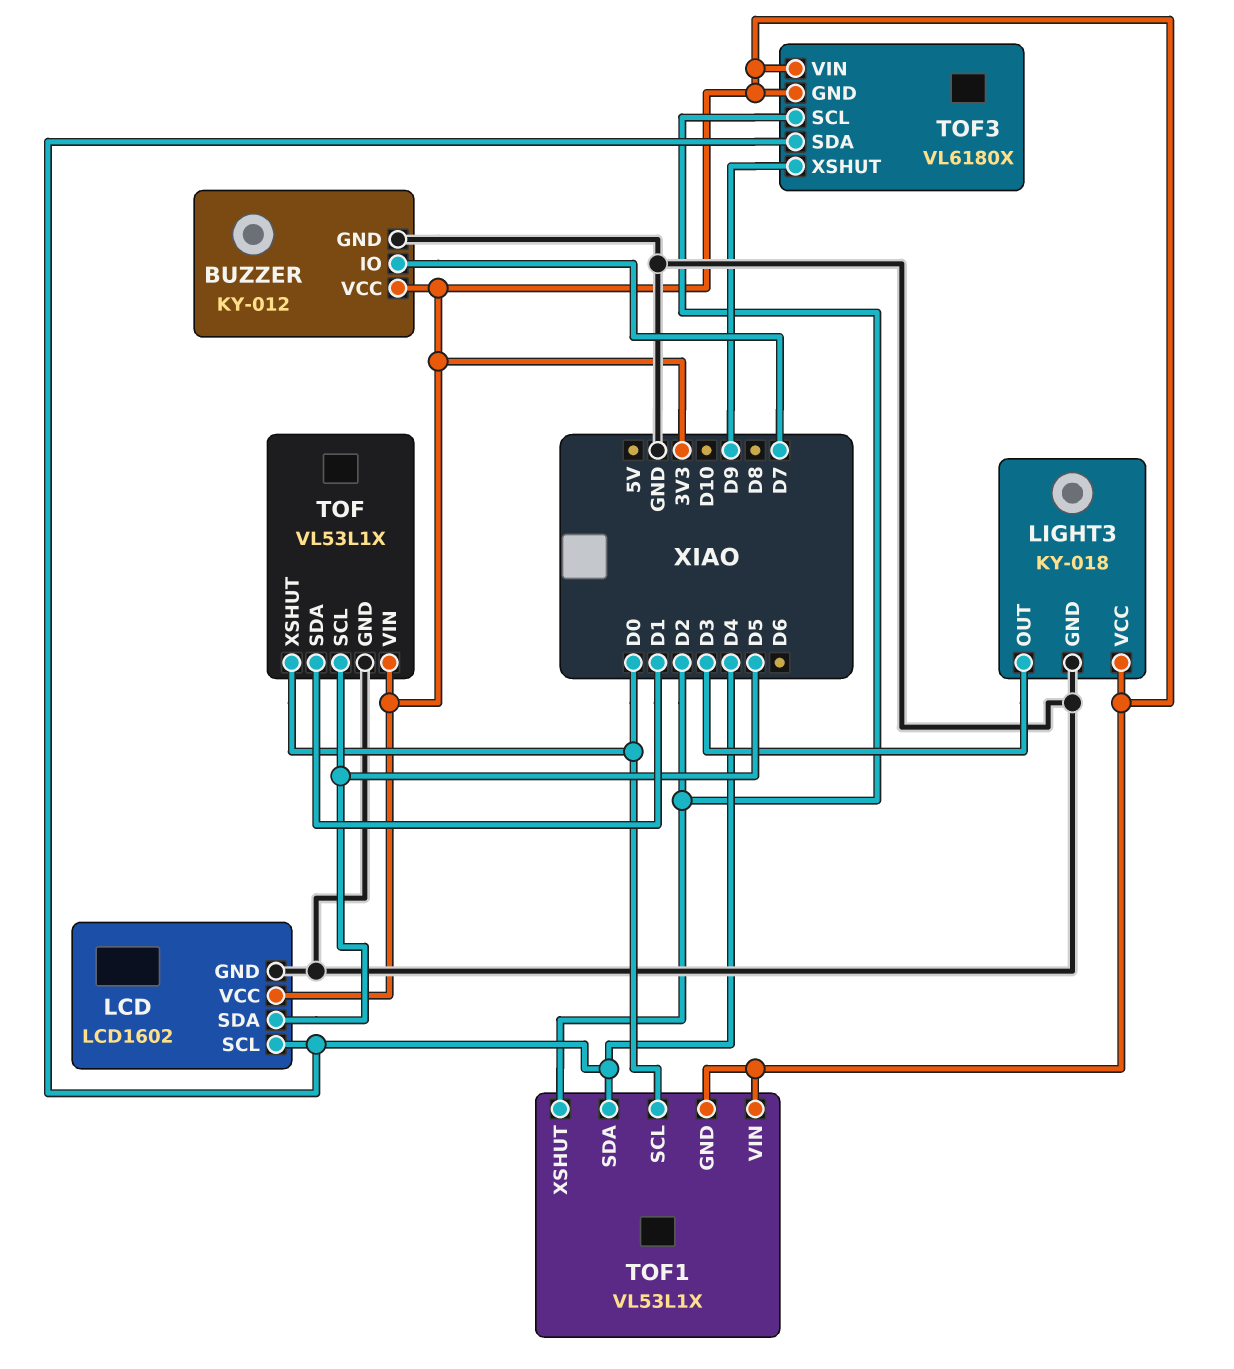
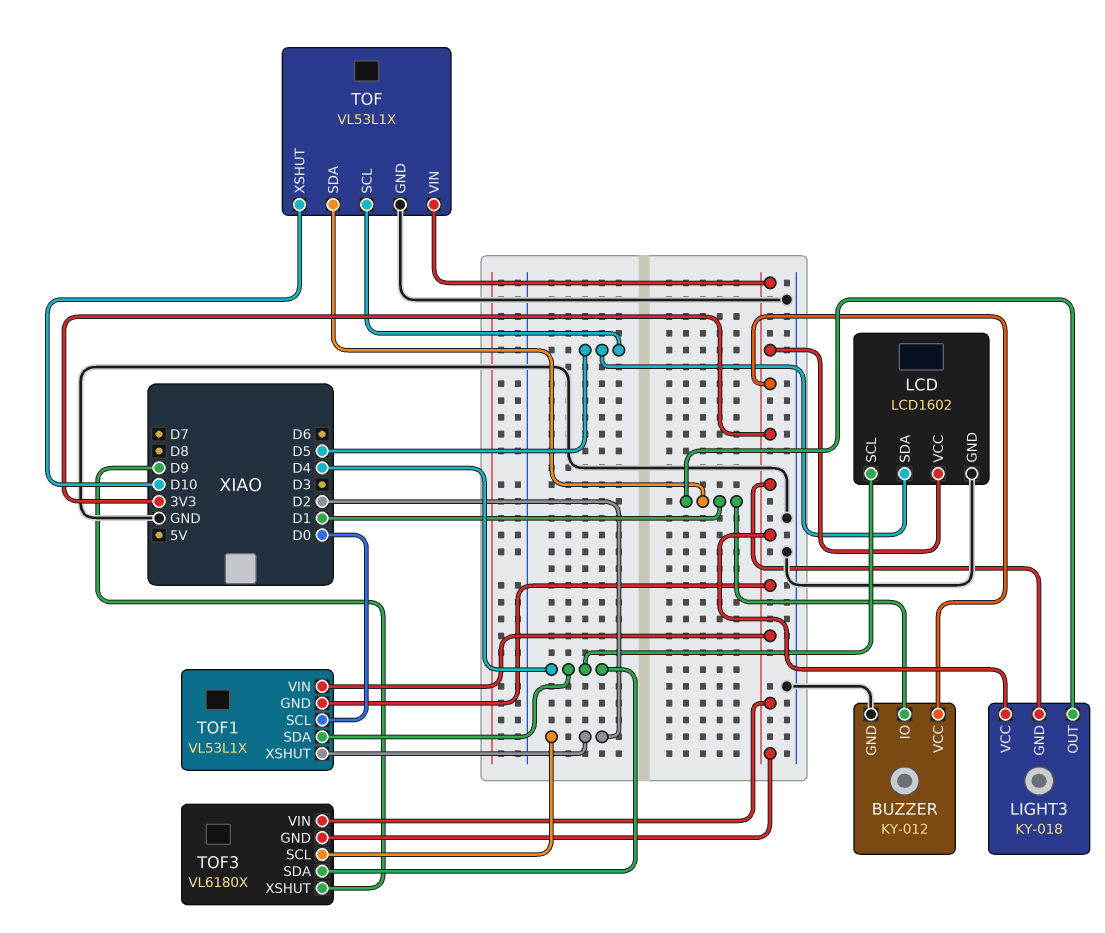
BUZZER pin IO: D7 -> D1
LIGHT3 pin GND: GND -> 3V3
LIGHT3 pin OUT: D3 -> D1
TOF pin XSHUT: D0 -> D10

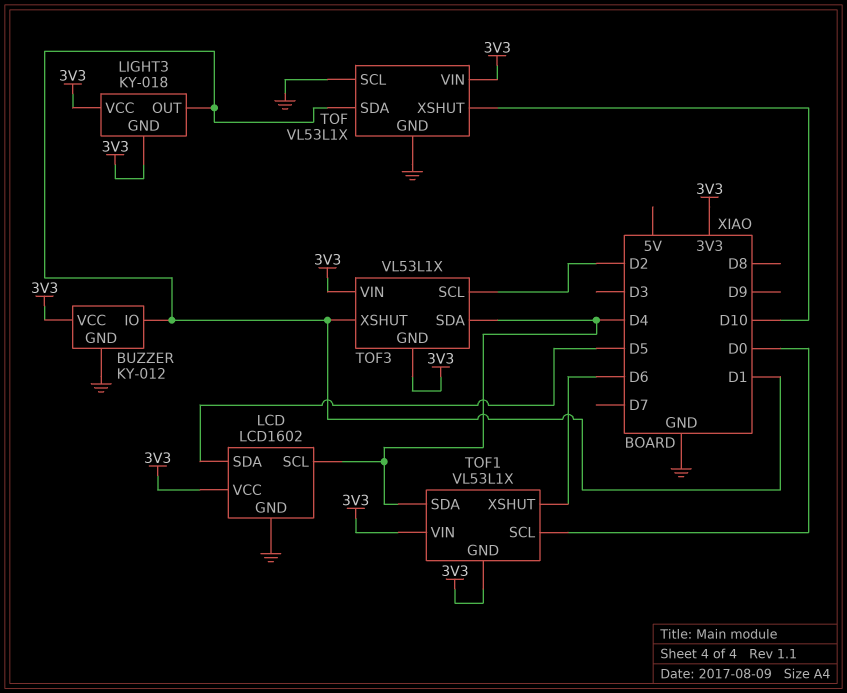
TOF pin SCL: D5 -> GND
TOF1 pin XSHUT: D2 -> D6
TOF3: VL6180X -> VL53L1X
TOF3 pin XSHUT: D9 -> D1

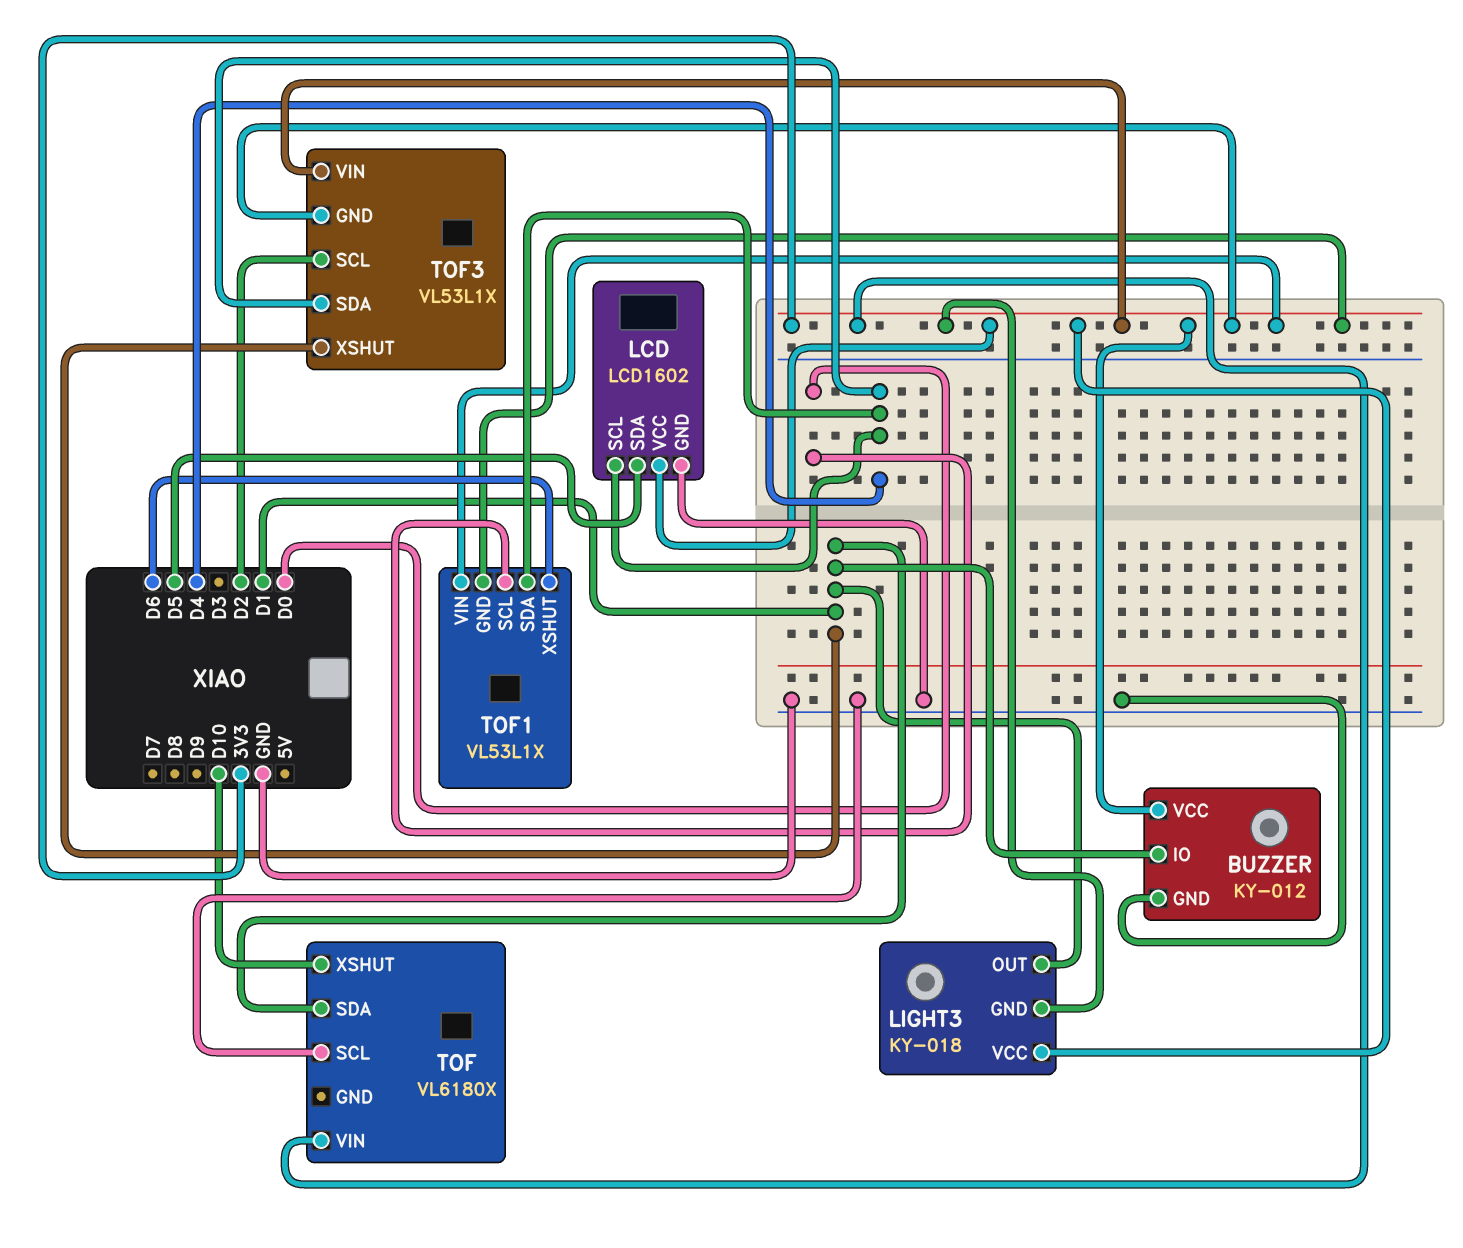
TOF: VL53L1X -> VL6180X
TOF pin GND: GND -> none

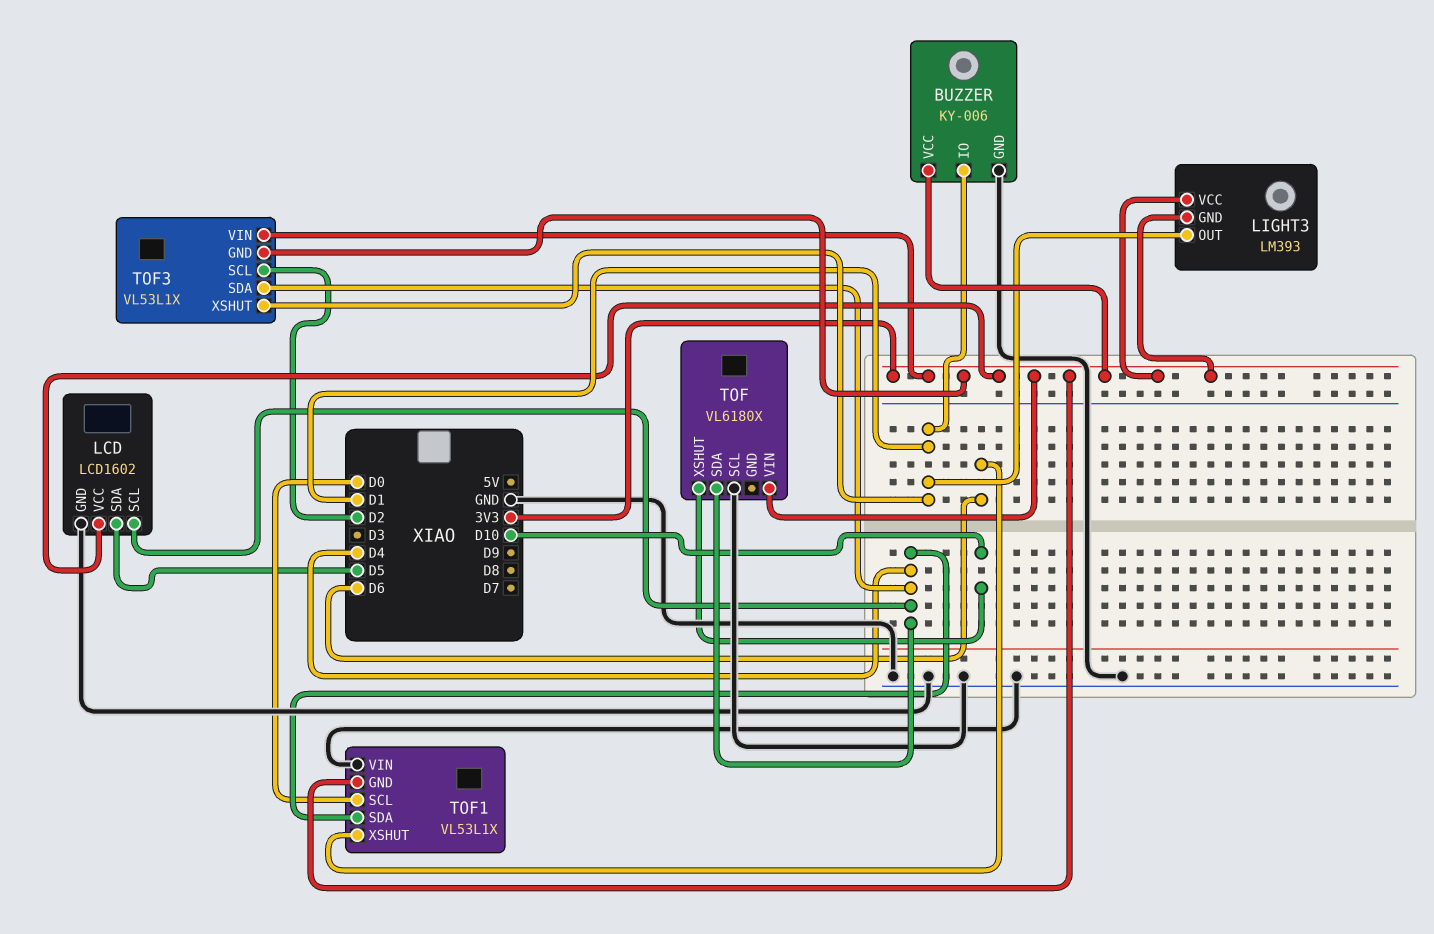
BUZZER: KY-012 -> KY-006
LIGHT3: KY-018 -> LM393
TOF pin SDA: D1 -> D4
TOF1 pin VIN: 3V3 -> GND

